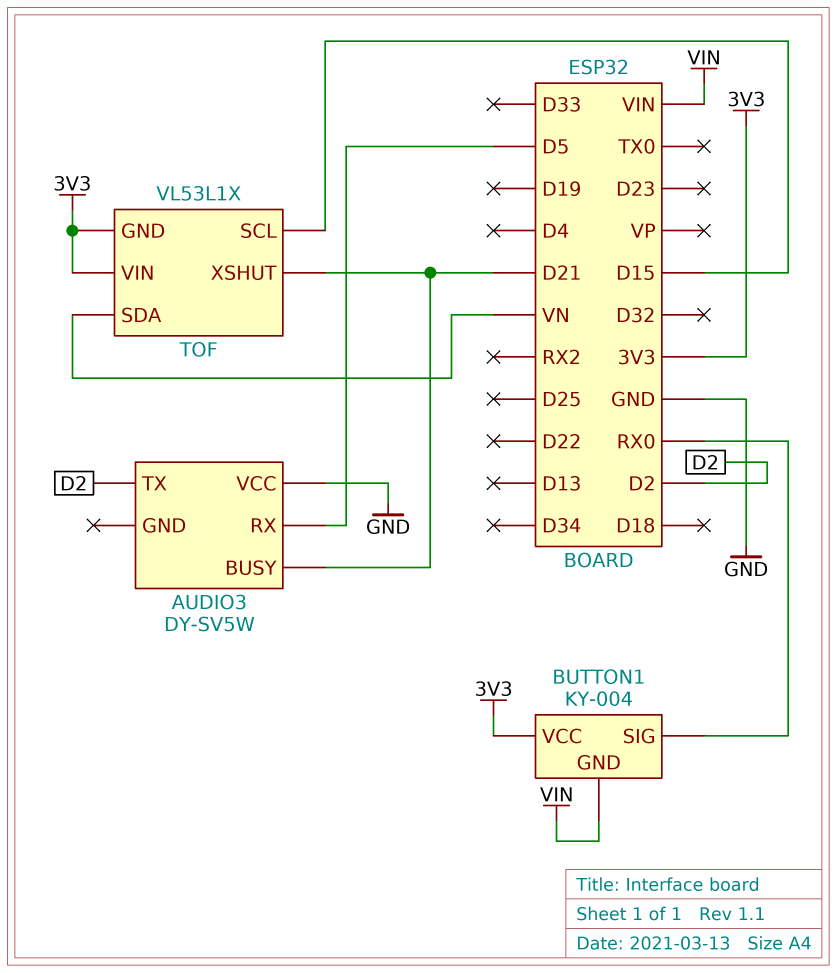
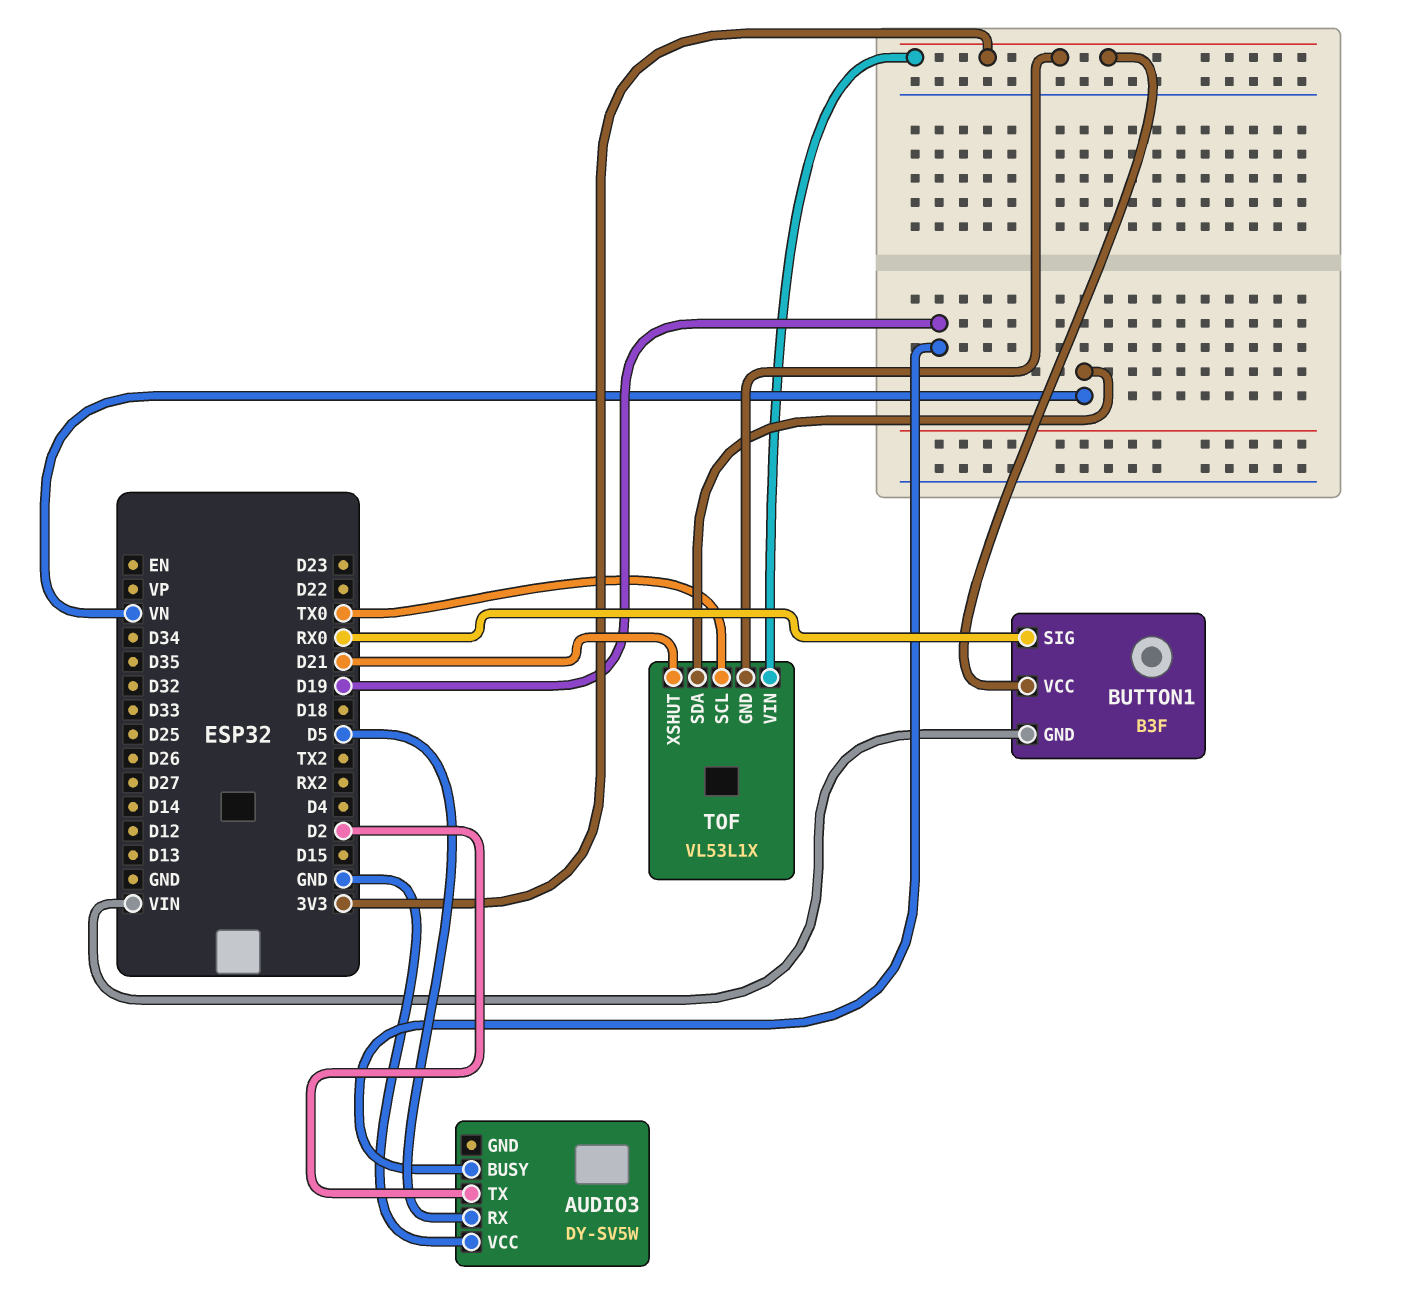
AUDIO3 pin BUSY: D21 -> D19
BUTTON1: KY-004 -> B3F
TOF pin SCL: D15 -> TX0

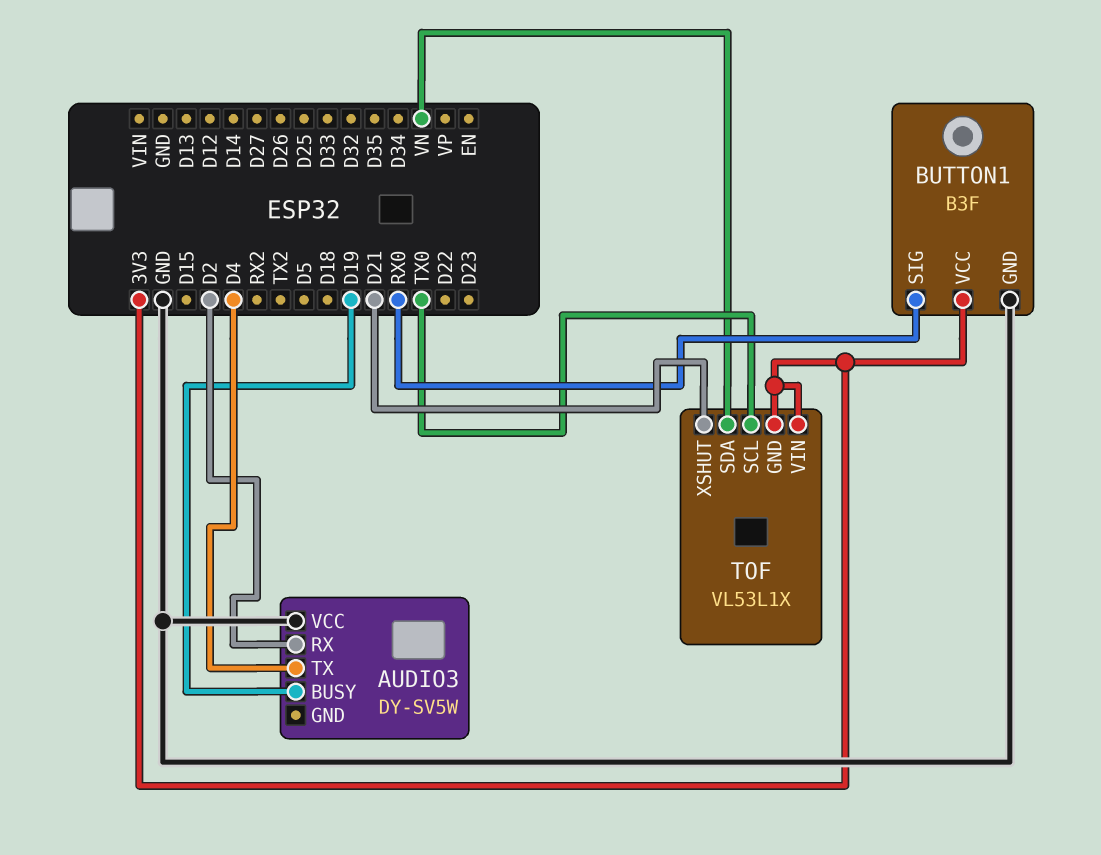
AUDIO3 pin RX: D5 -> D2
AUDIO3 pin TX: D2 -> D4
BUTTON1 pin GND: VIN -> GND

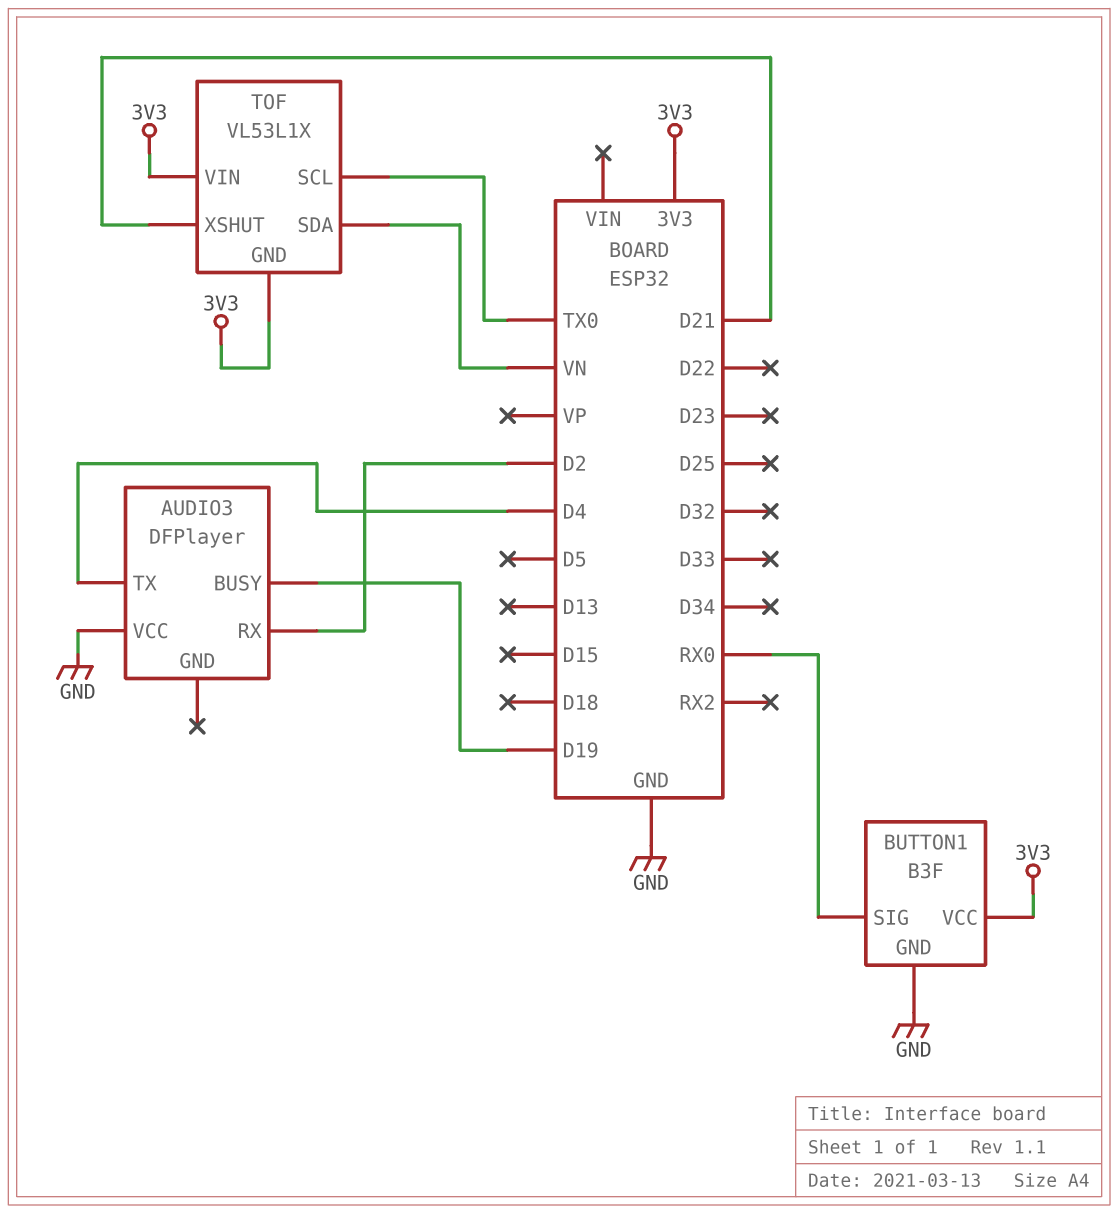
AUDIO3: DY-SV5W -> DFPlayer

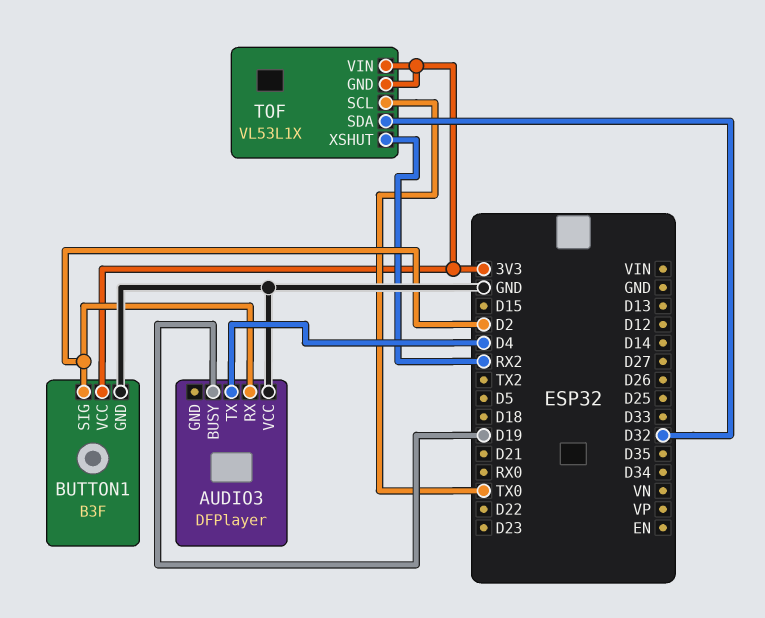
BUTTON1 pin SIG: RX0 -> D2
TOF pin SDA: VN -> D32
TOF pin XSHUT: D21 -> RX2

